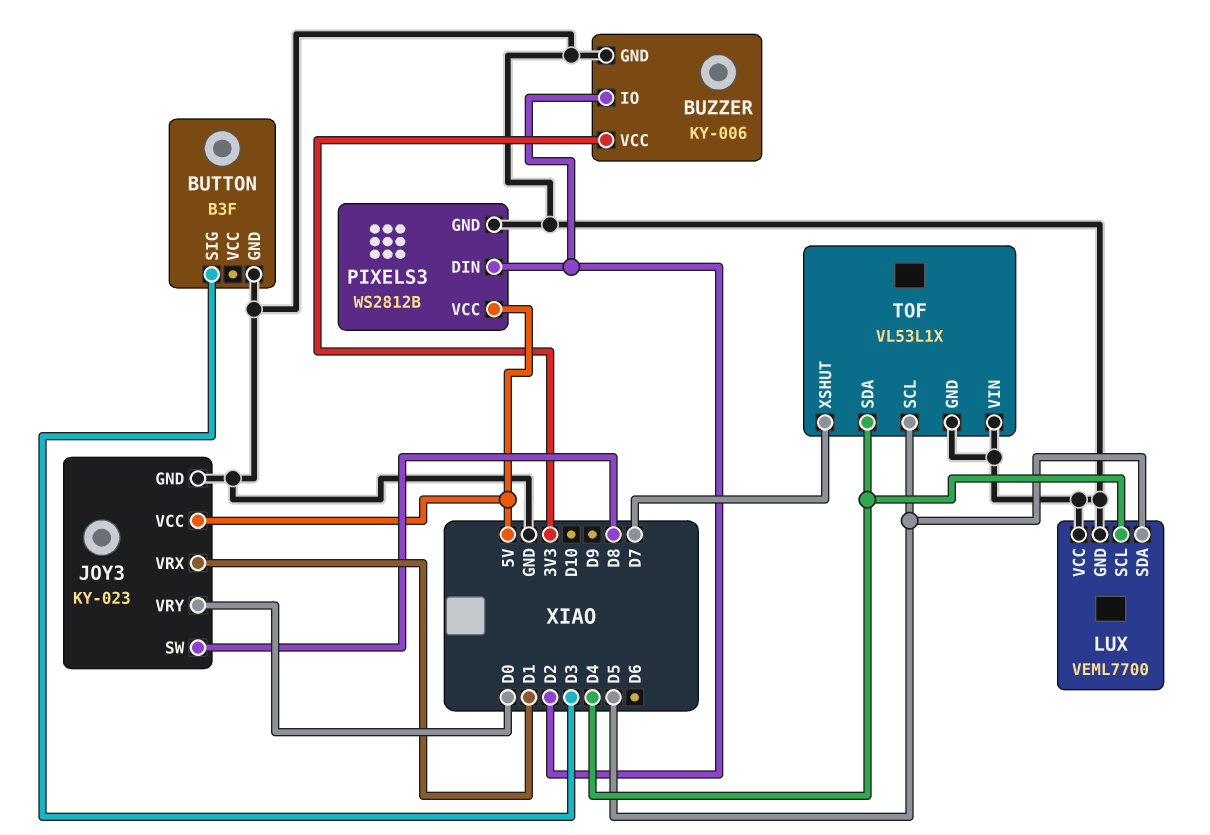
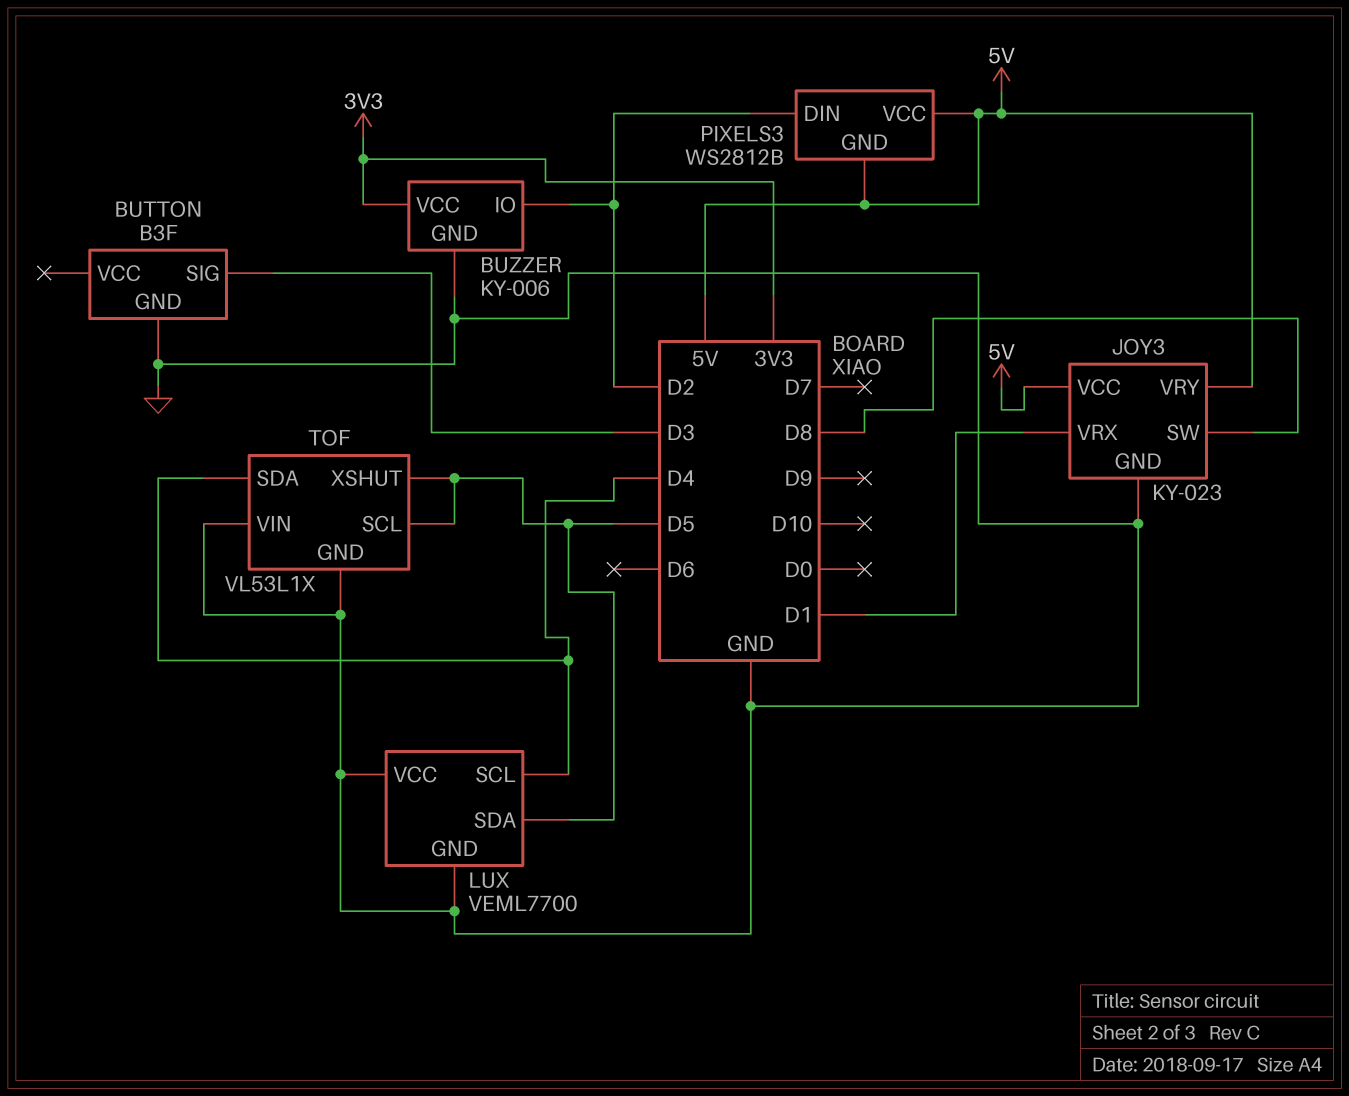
JOY3 pin VRY: D0 -> 5V
PIXELS3 pin GND: GND -> 5V
TOF pin XSHUT: D7 -> D5

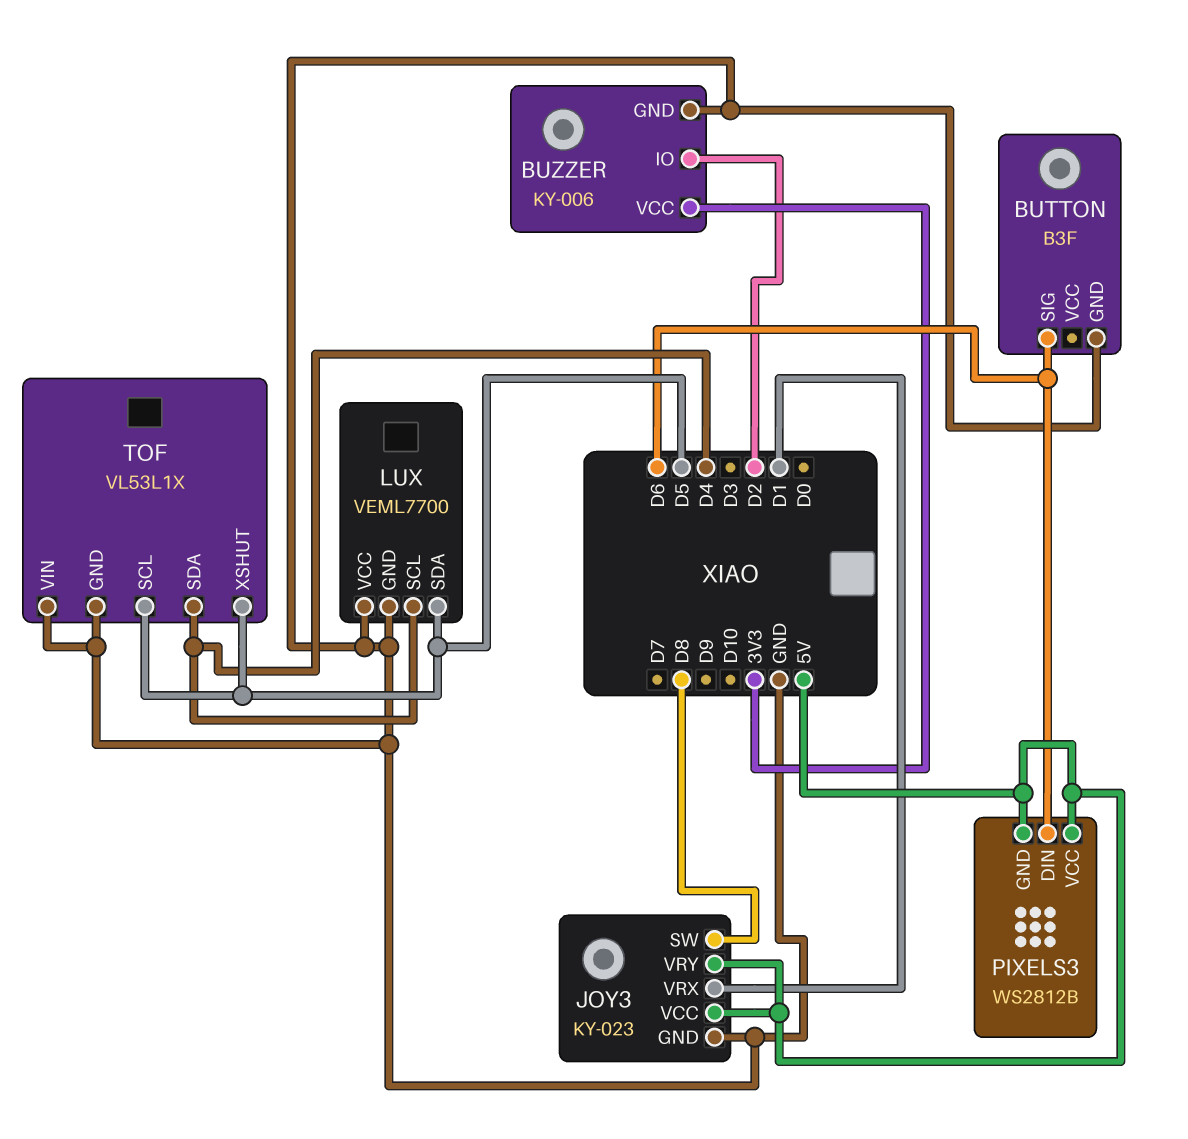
BUTTON pin SIG: D3 -> D6
PIXELS3 pin DIN: D2 -> D6

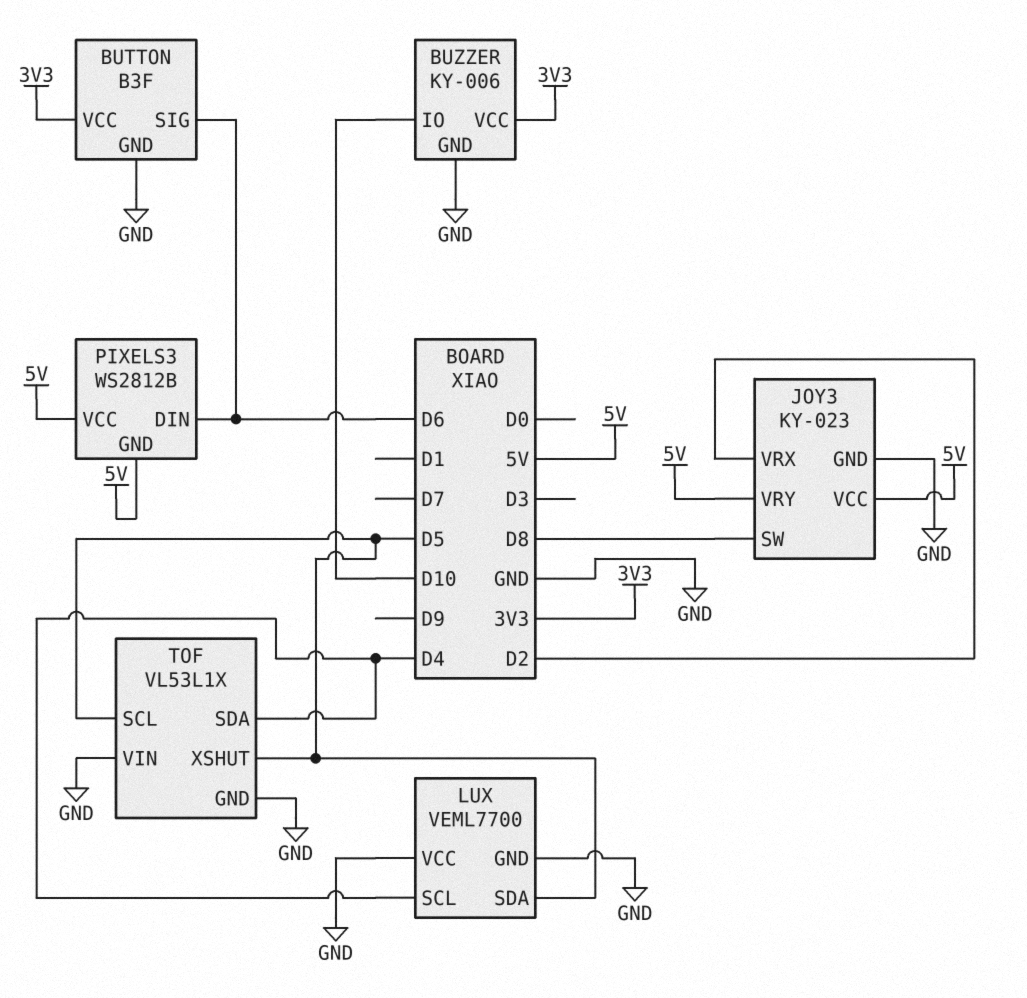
BUTTON pin VCC: none -> 3V3
BUZZER pin IO: D2 -> D10
JOY3 pin VRX: D1 -> D2

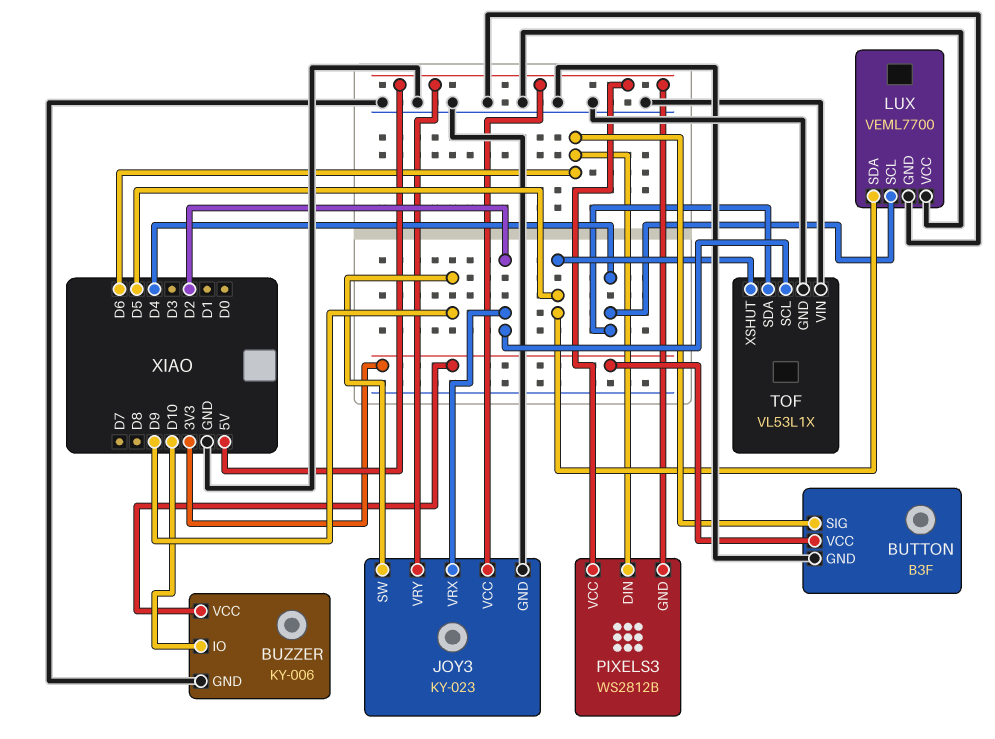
JOY3 pin SW: D8 -> D9
TOF pin SCL: D5 -> D2

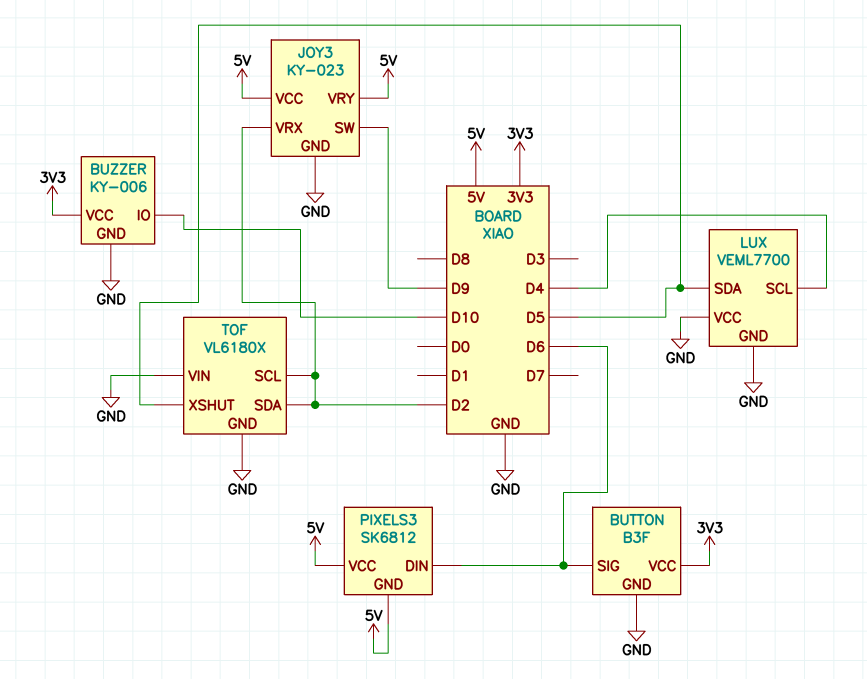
PIXELS3: WS2812B -> SK6812
TOF: VL53L1X -> VL6180X
TOF pin SDA: D4 -> D2

